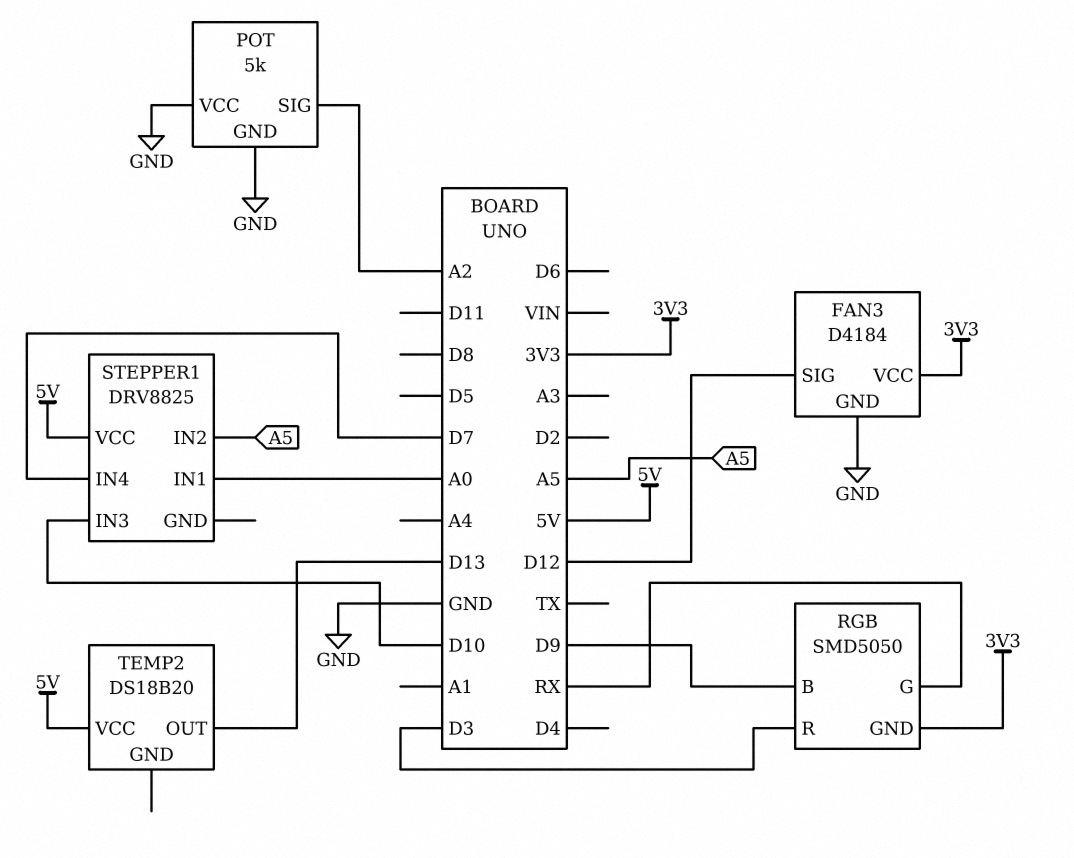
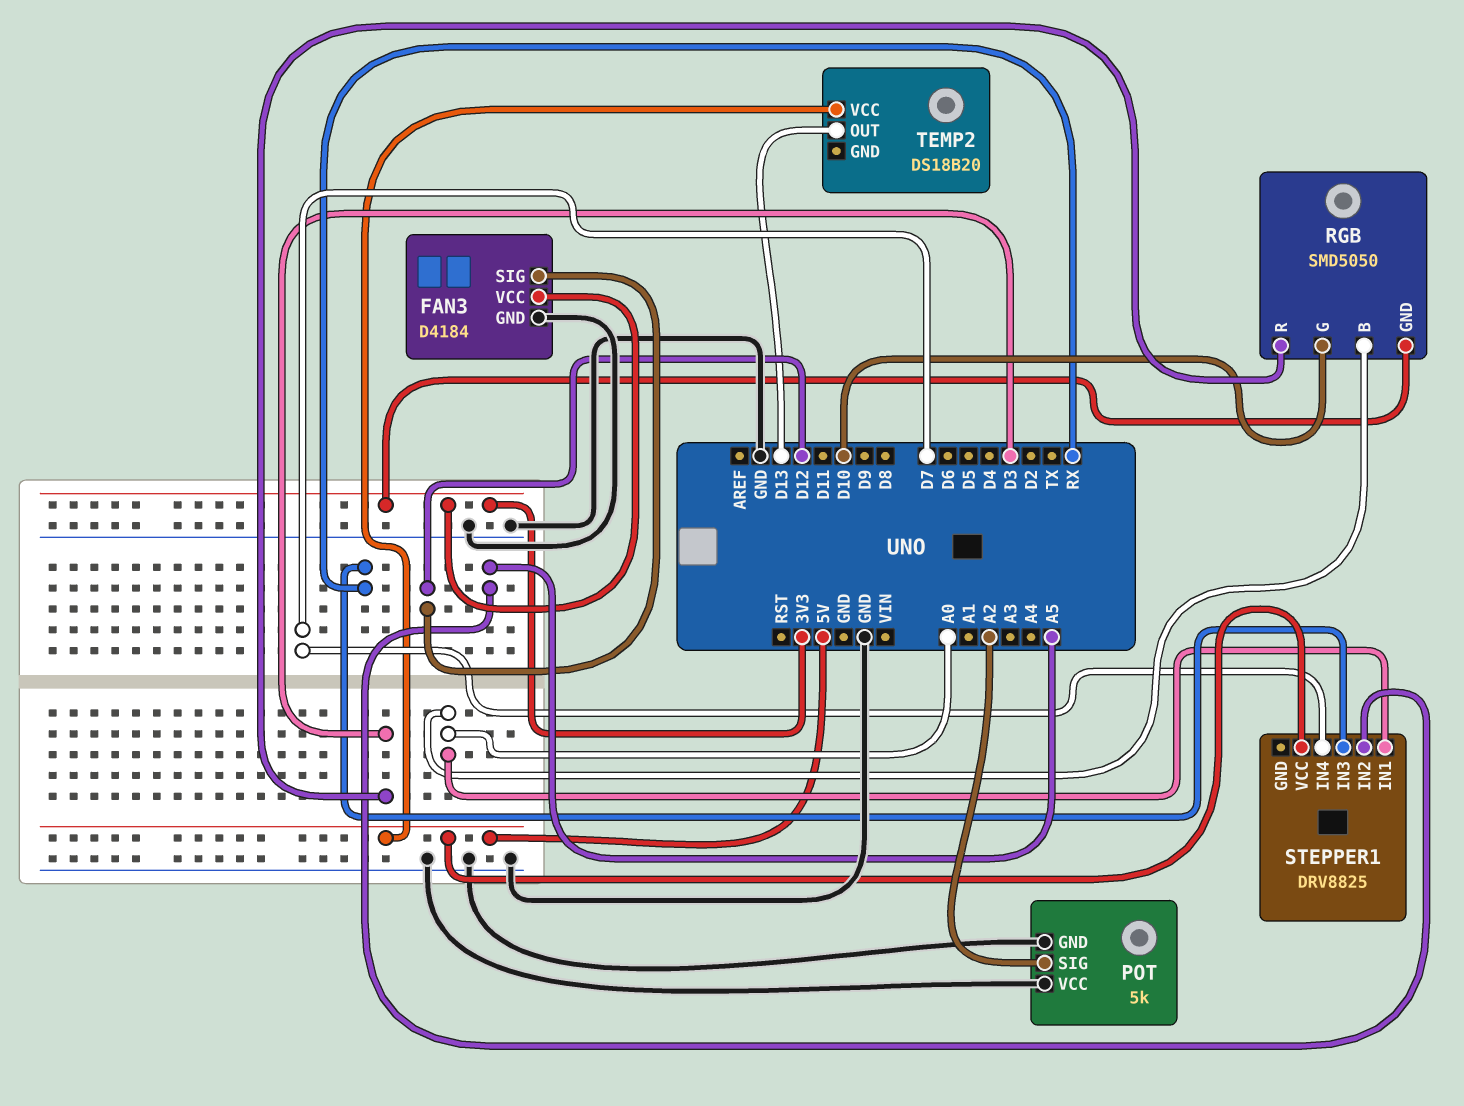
RGB pin B: D9 -> A0
RGB pin G: RX -> D10
STEPPER1 pin IN3: D10 -> RX

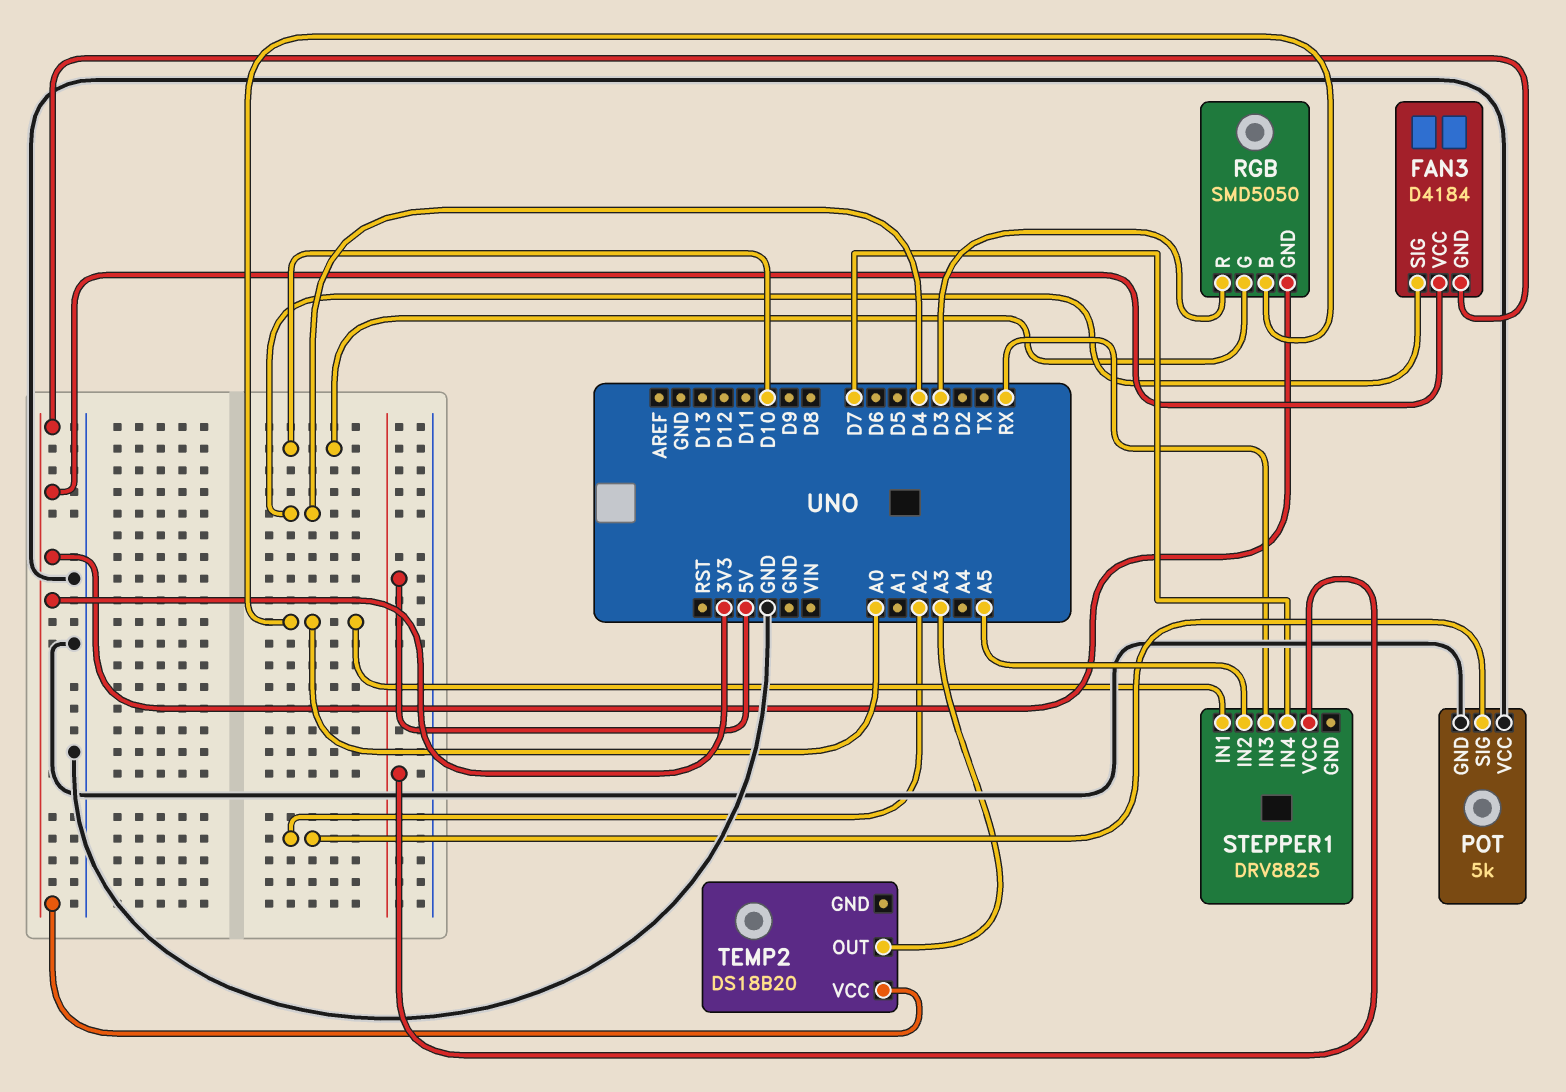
FAN3 pin GND: GND -> 3V3
FAN3 pin SIG: D12 -> D4
TEMP2 pin OUT: D13 -> A3
TEMP2 pin VCC: 5V -> 3V3

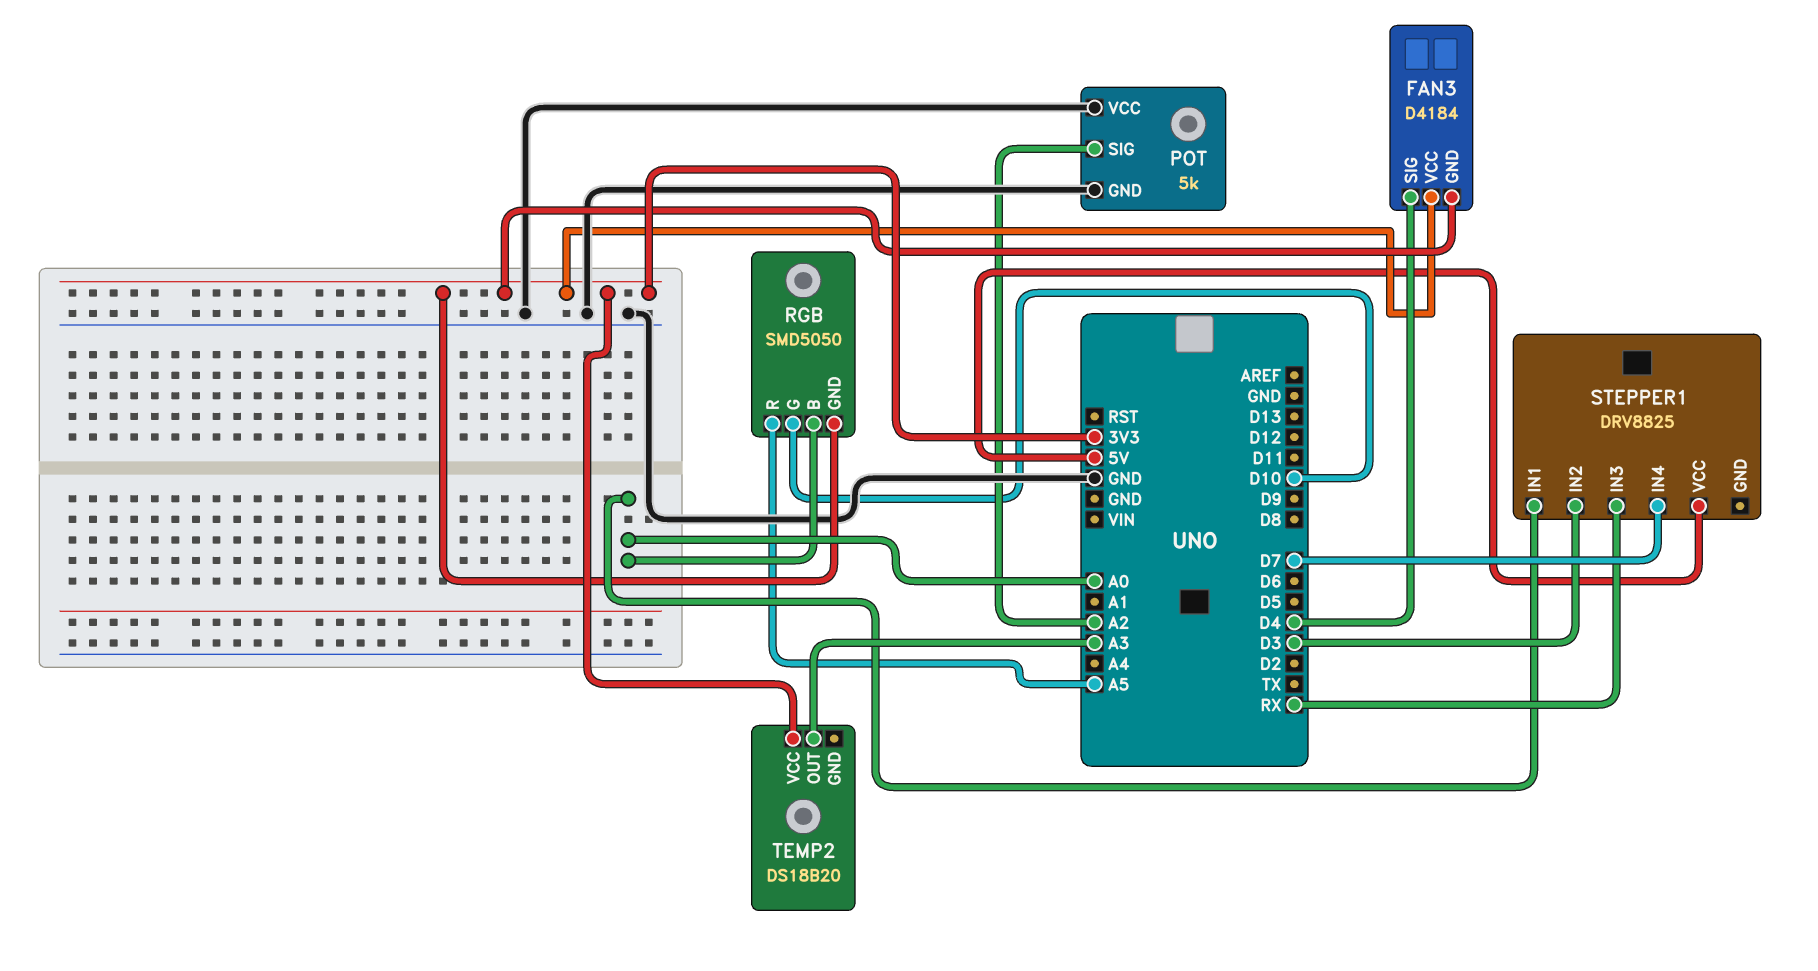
RGB pin R: D3 -> A5
STEPPER1 pin IN2: A5 -> D3

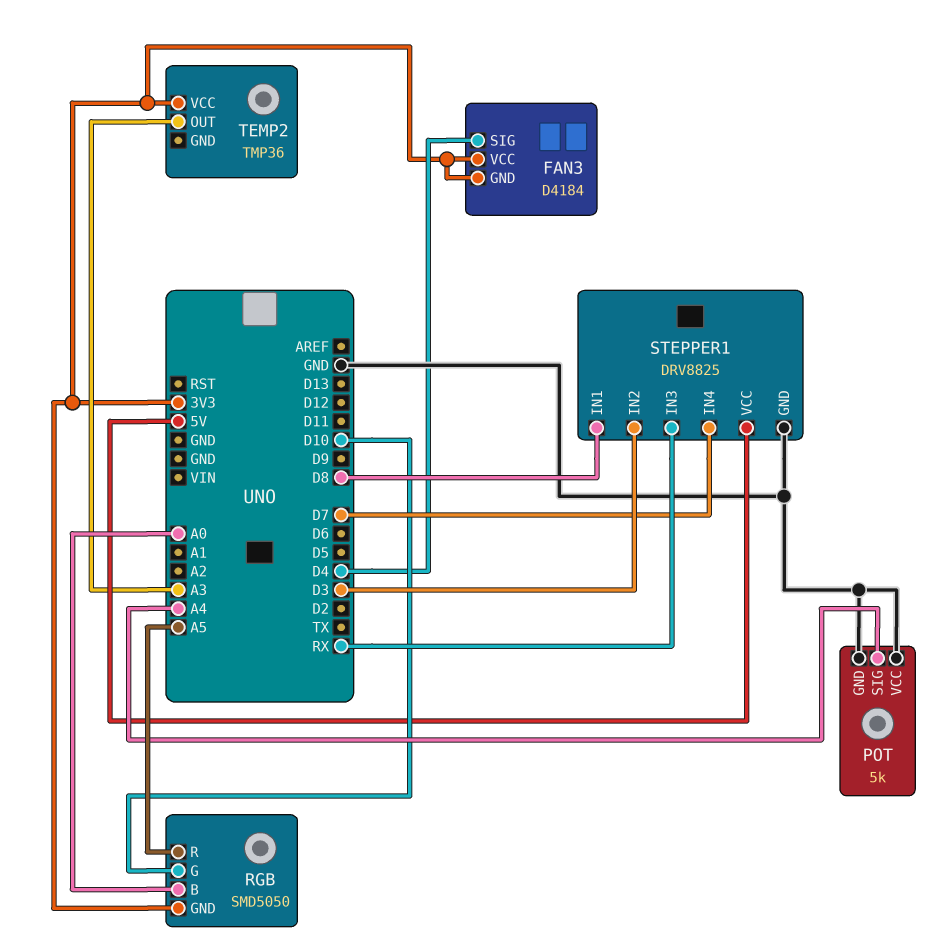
POT pin SIG: A2 -> A4
STEPPER1 pin GND: none -> GND
STEPPER1 pin IN1: A0 -> D8
TEMP2: DS18B20 -> TMP36

